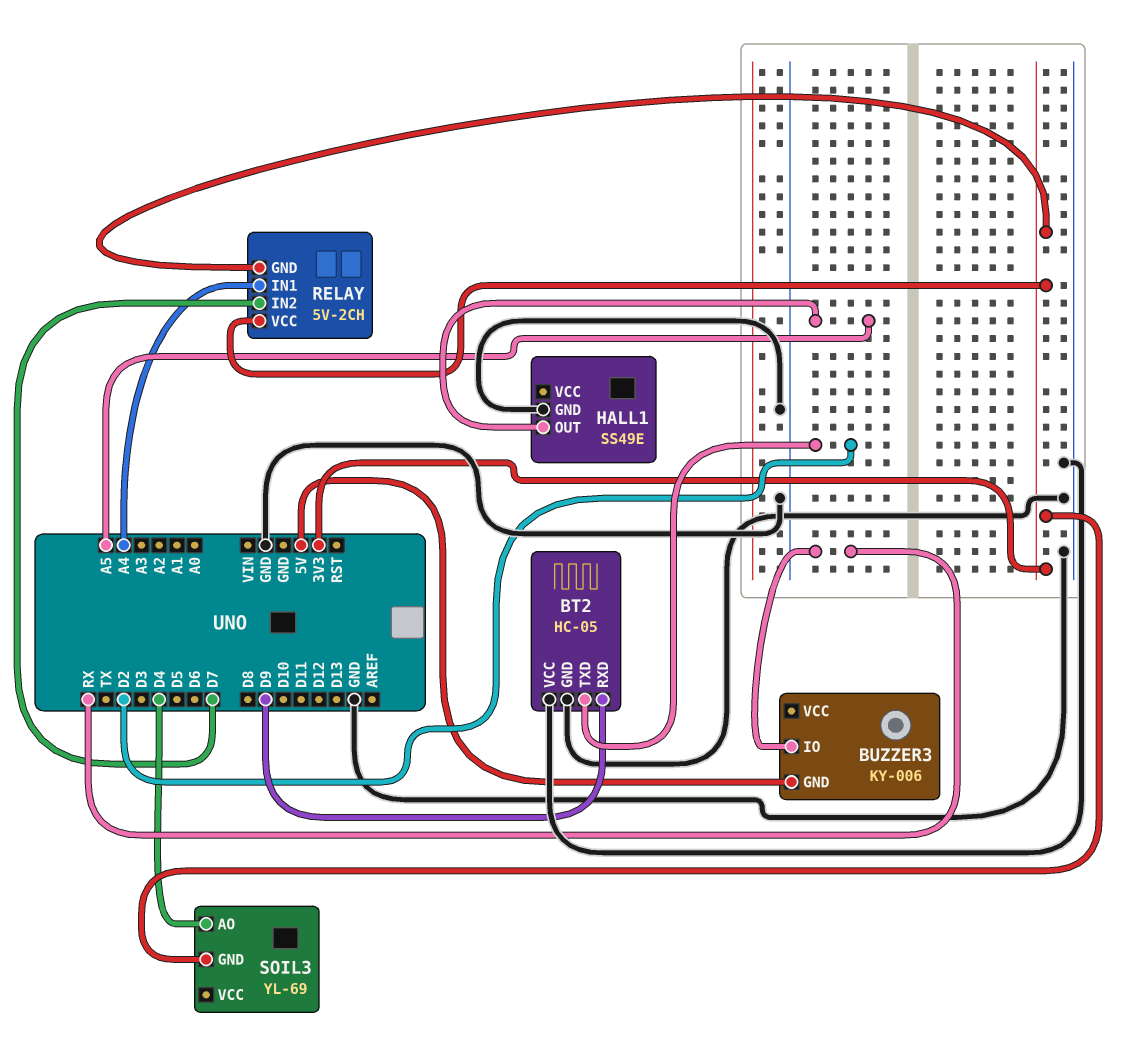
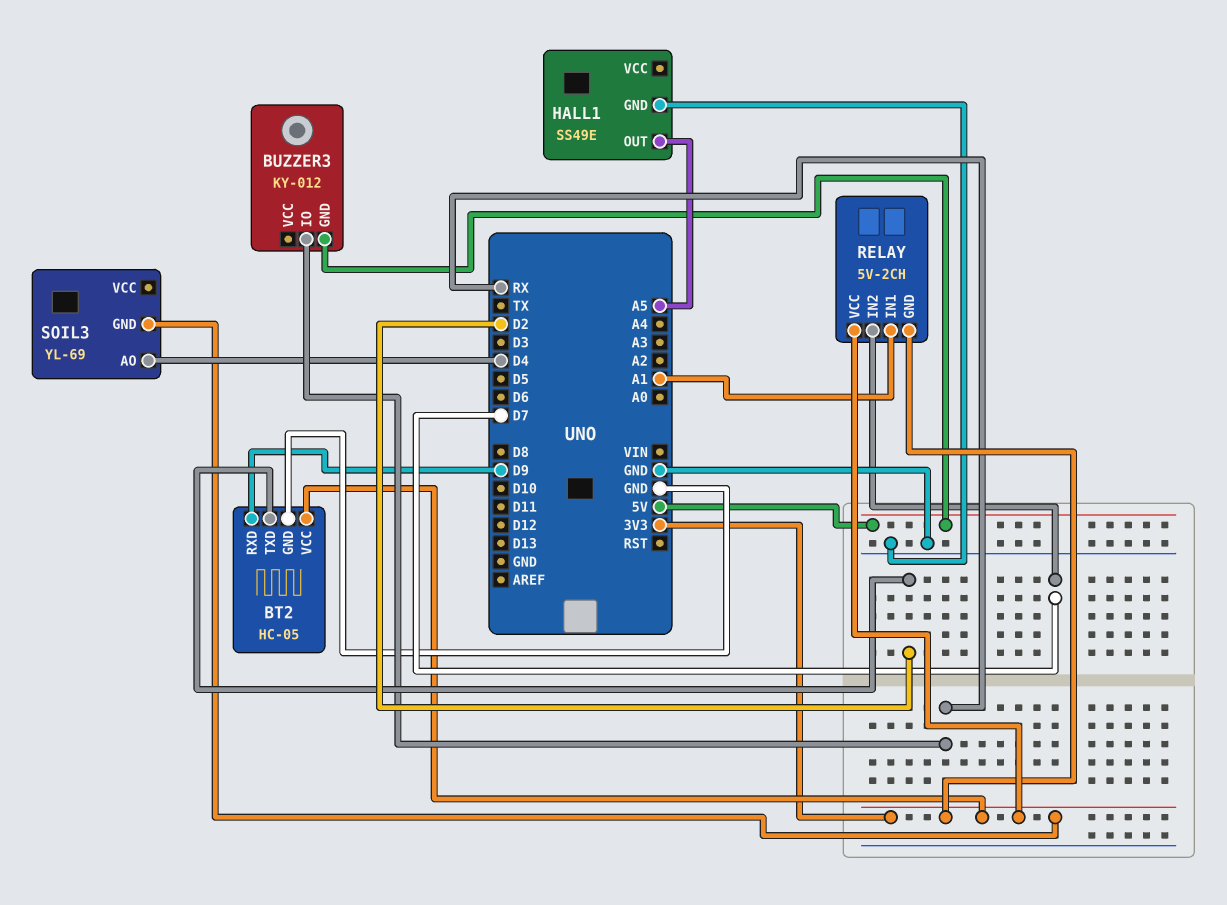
BT2 pin VCC: GND -> 3V3
BUZZER3: KY-006 -> KY-012
RELAY pin IN1: A4 -> A1

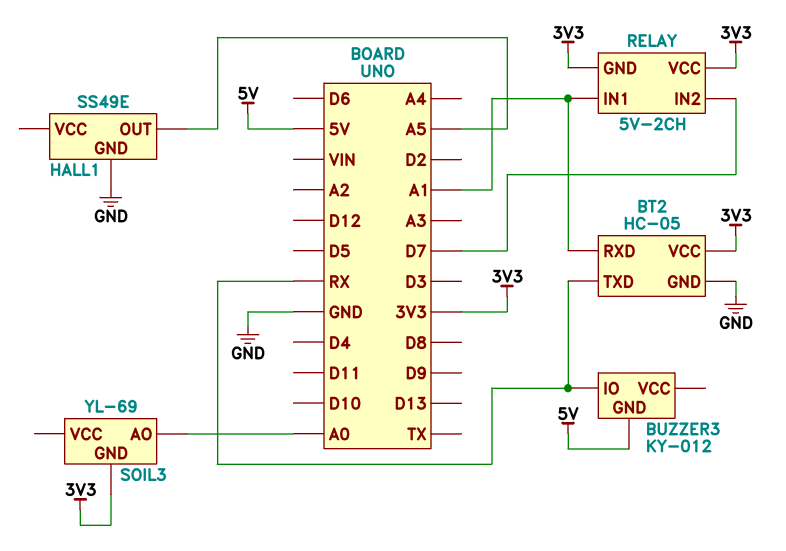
BT2 pin RXD: D9 -> A1
BT2 pin TXD: D2 -> RX
SOIL3 pin AO: D4 -> A0

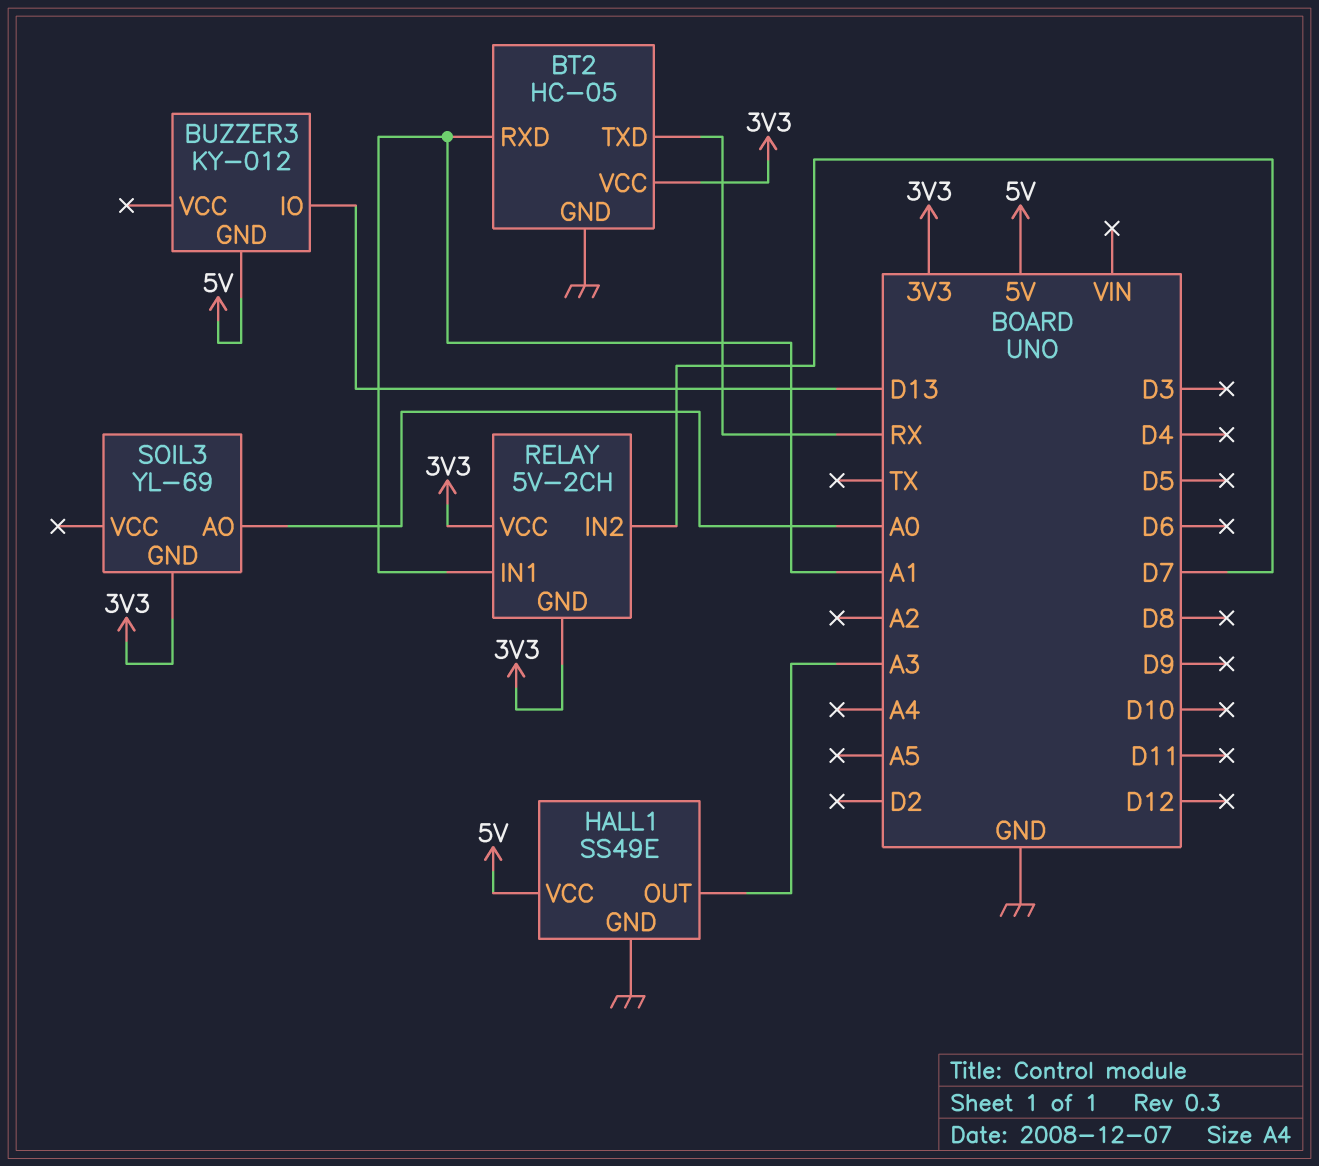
BUZZER3 pin IO: RX -> D13
HALL1 pin OUT: A5 -> A3
HALL1 pin VCC: none -> 5V

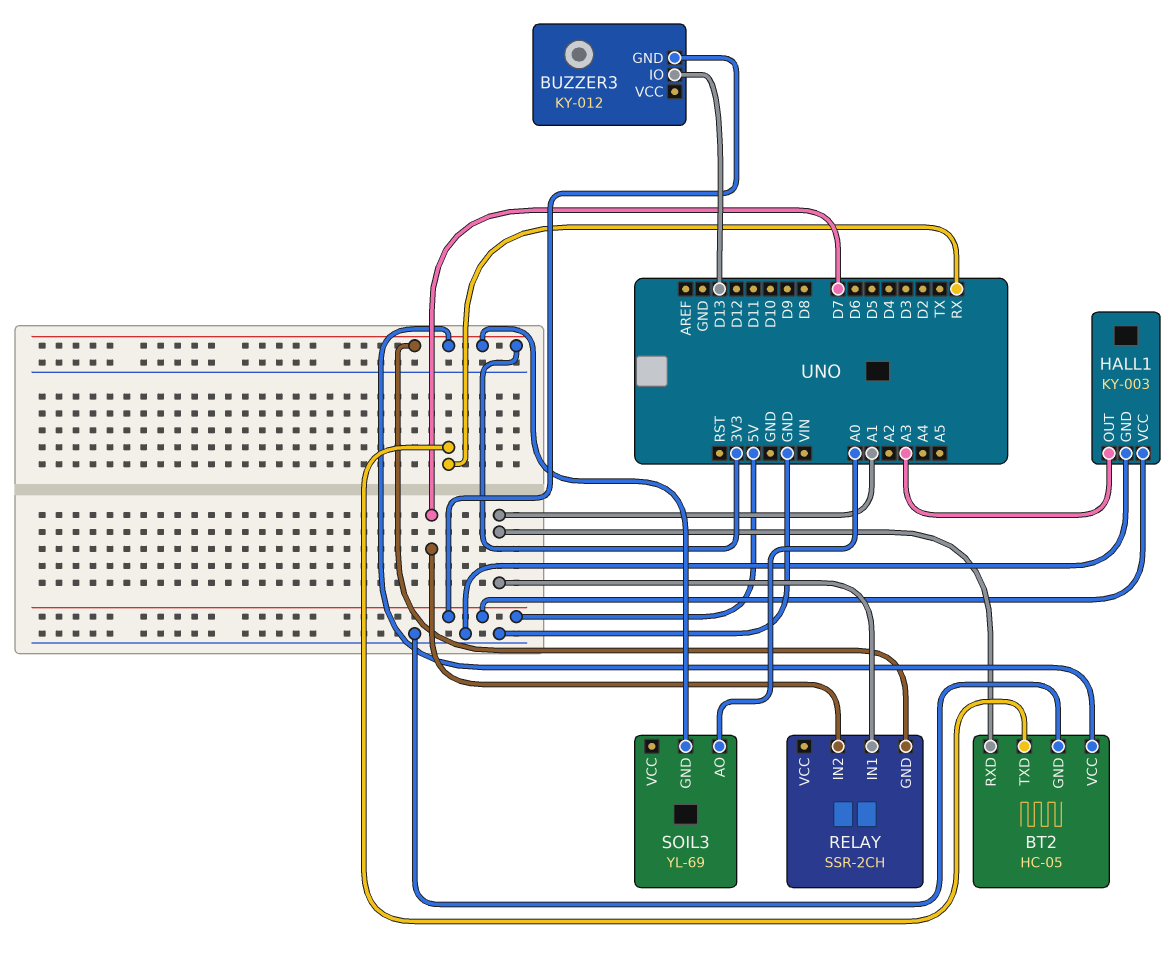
HALL1: SS49E -> KY-003
RELAY: 5V-2CH -> SSR-2CH
RELAY pin VCC: 3V3 -> none

